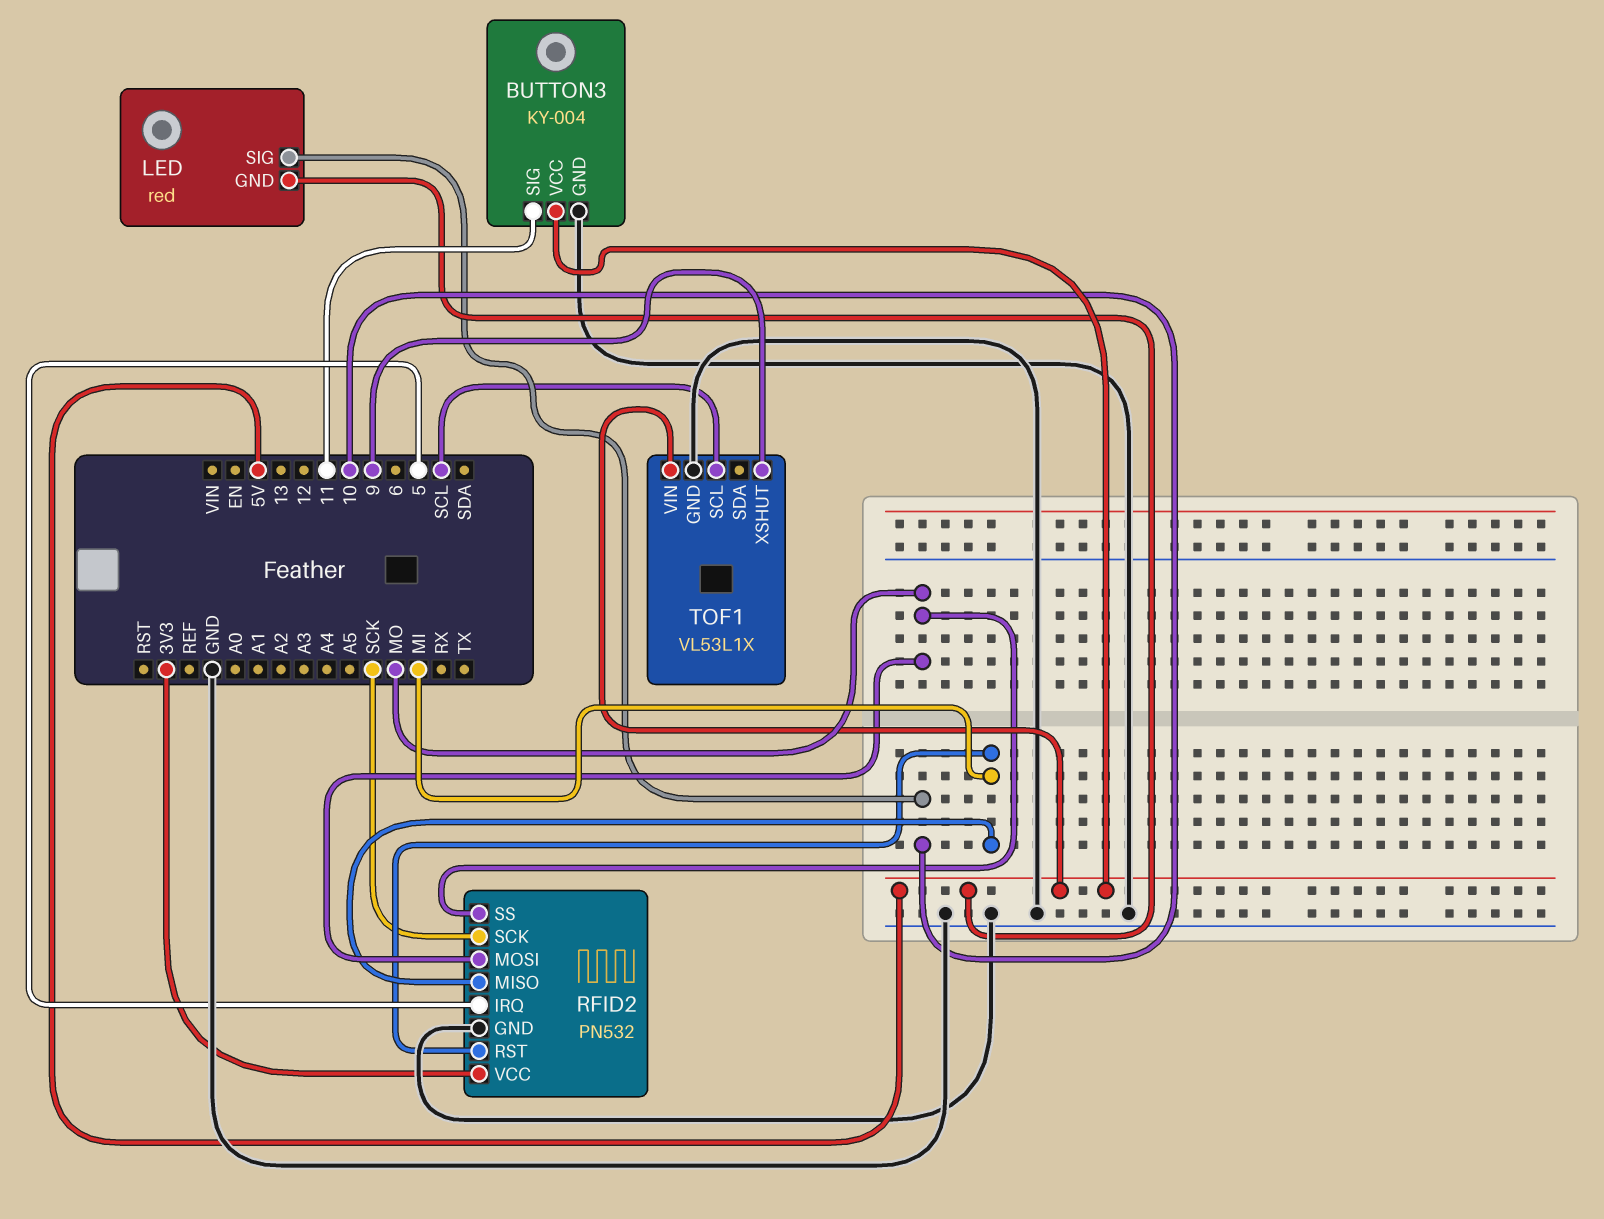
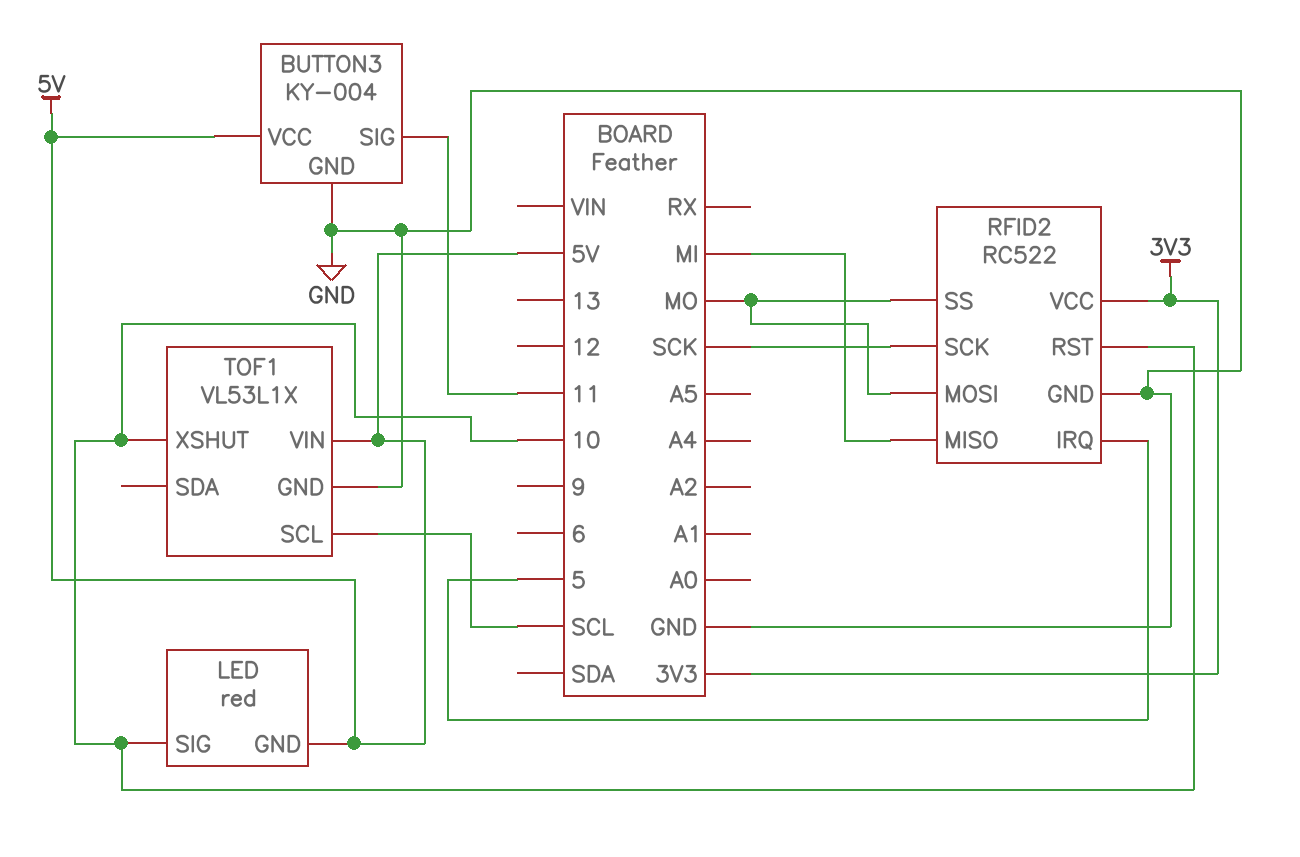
RFID2: PN532 -> RC522
RFID2 pin RST: MI -> 10
TOF1 pin XSHUT: 9 -> 10

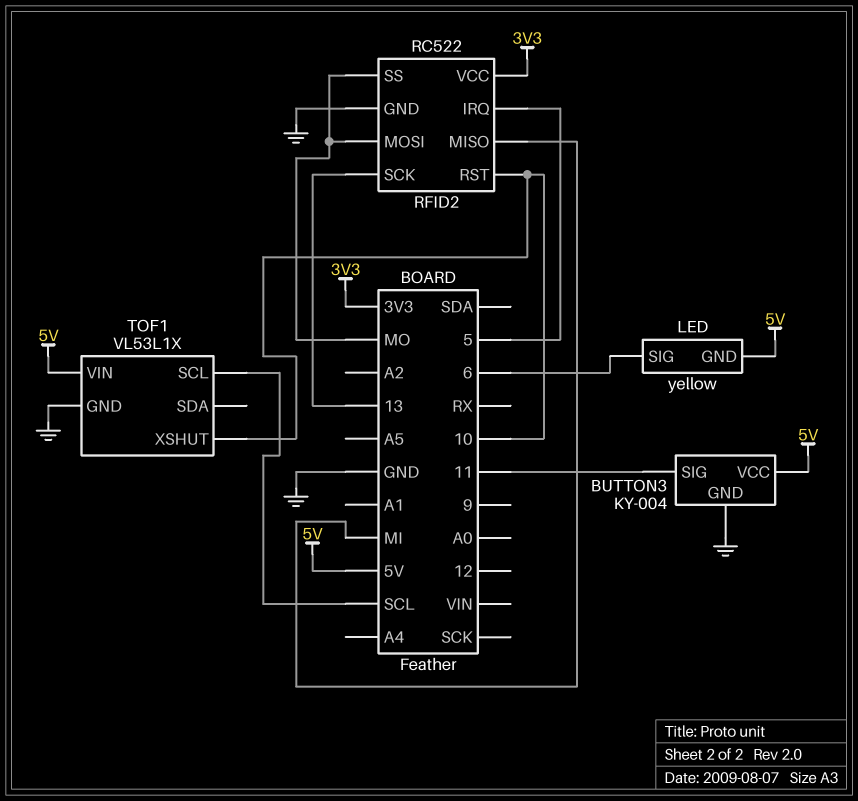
LED: red -> yellow
LED pin SIG: 10 -> 6
RFID2 pin SCK: SCK -> 13

